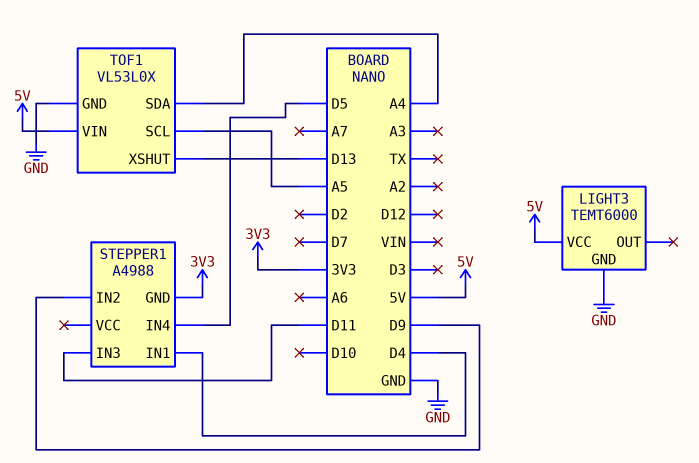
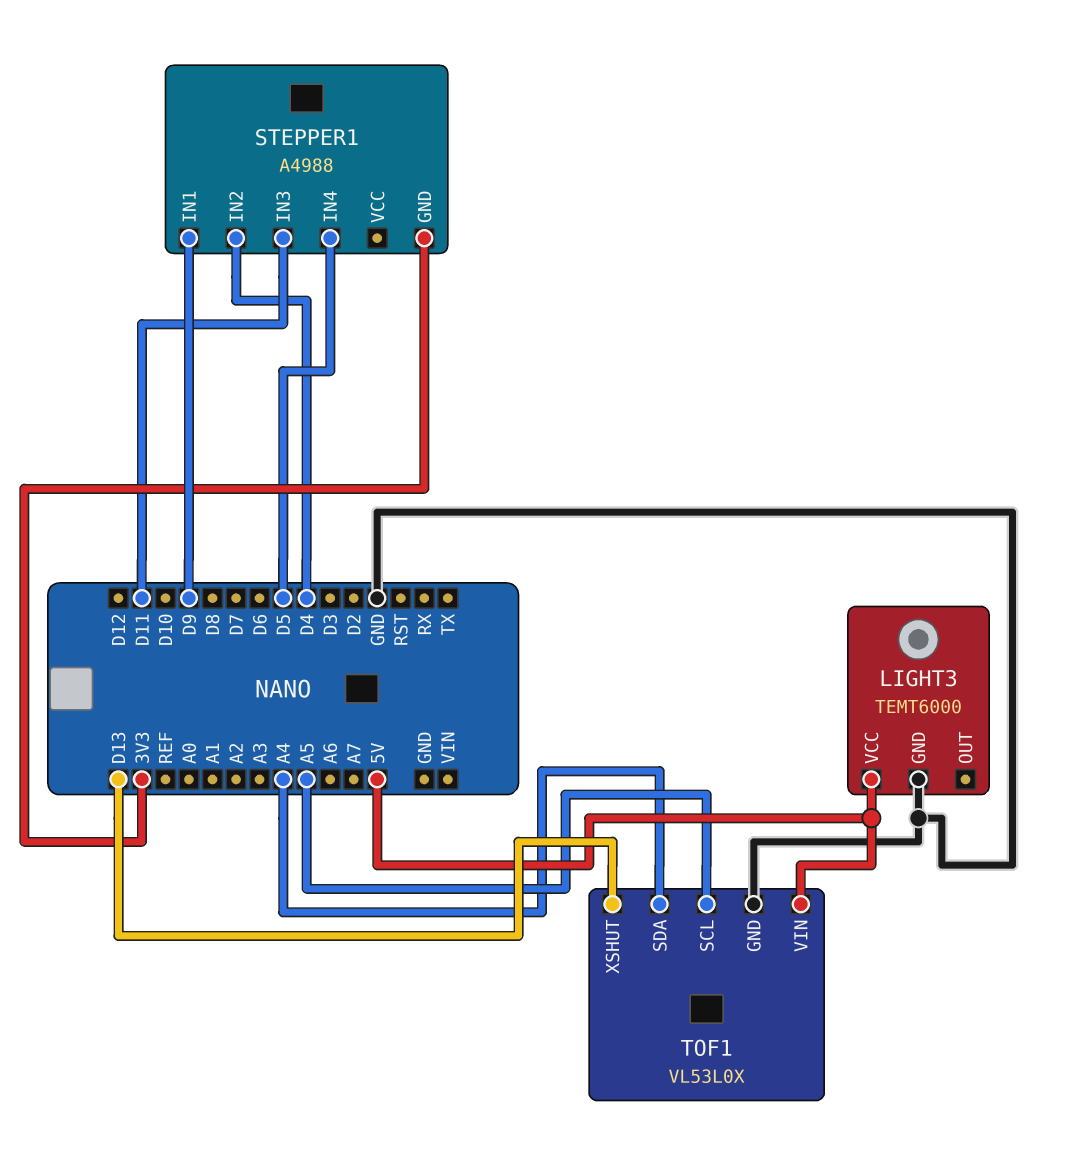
STEPPER1 pin IN1: D4 -> D9
STEPPER1 pin IN2: D9 -> D4

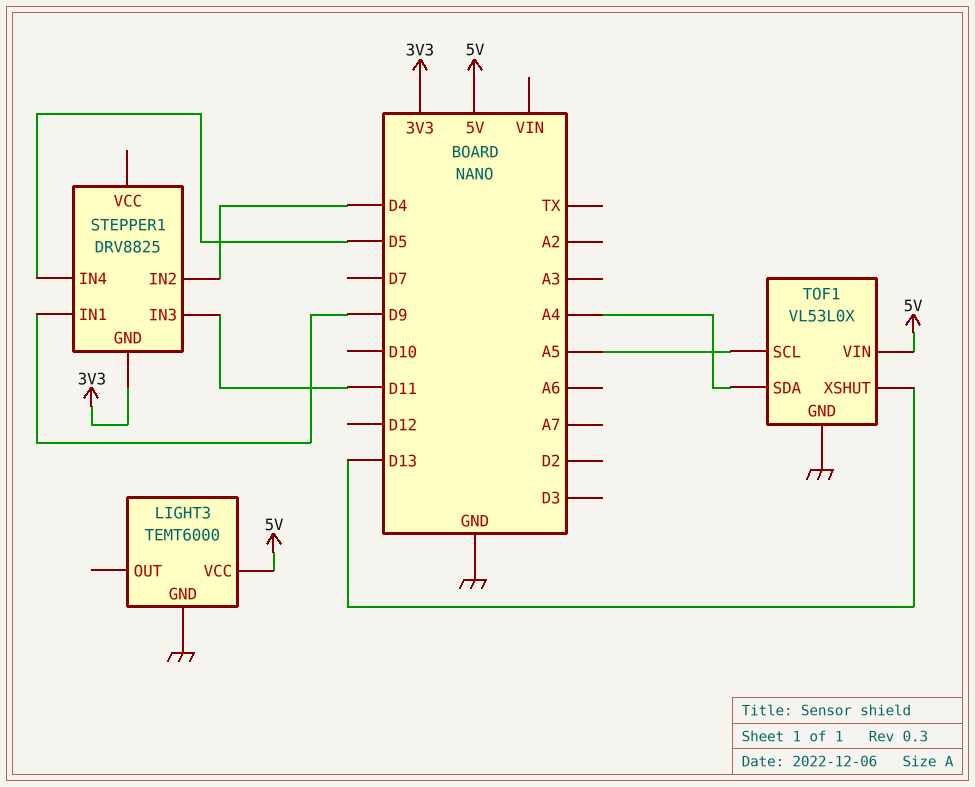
STEPPER1: A4988 -> DRV8825

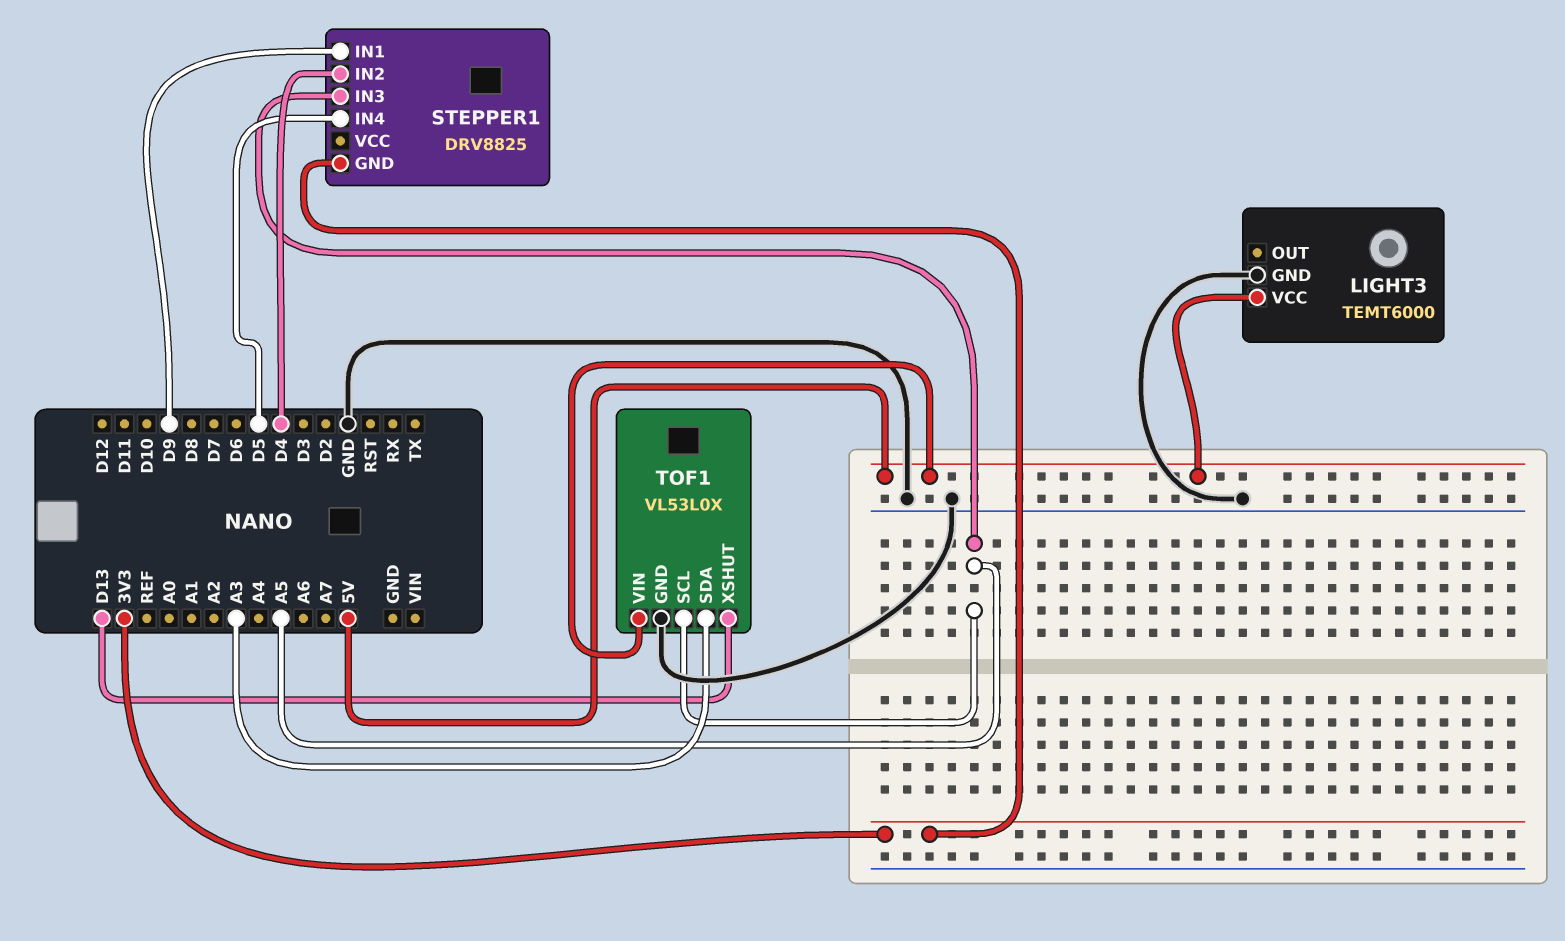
STEPPER1 pin IN3: D11 -> A5
TOF1 pin SDA: A4 -> A3

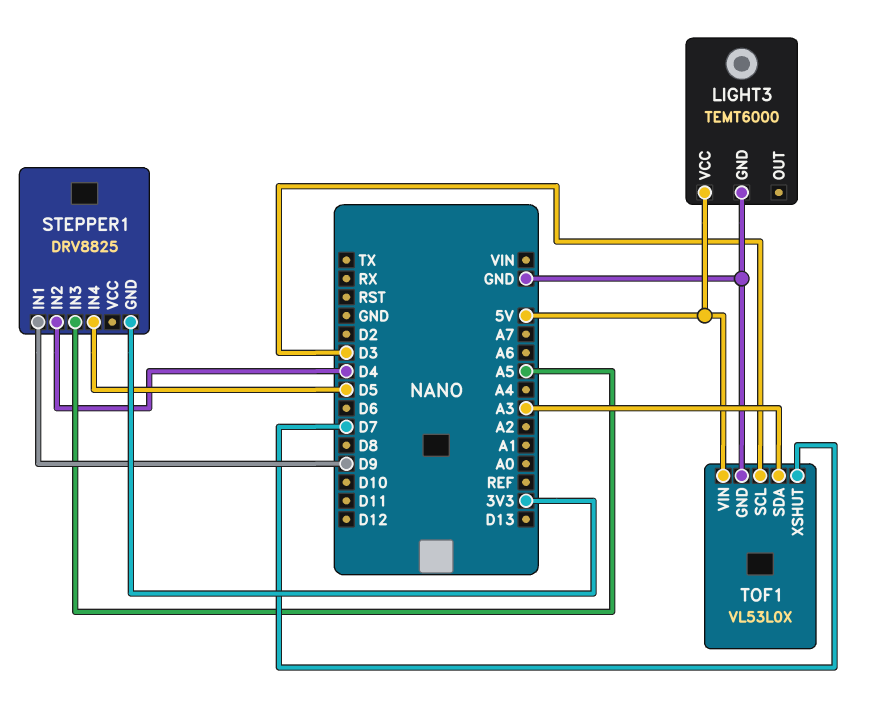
TOF1 pin SCL: A5 -> D3
TOF1 pin XSHUT: D13 -> D7

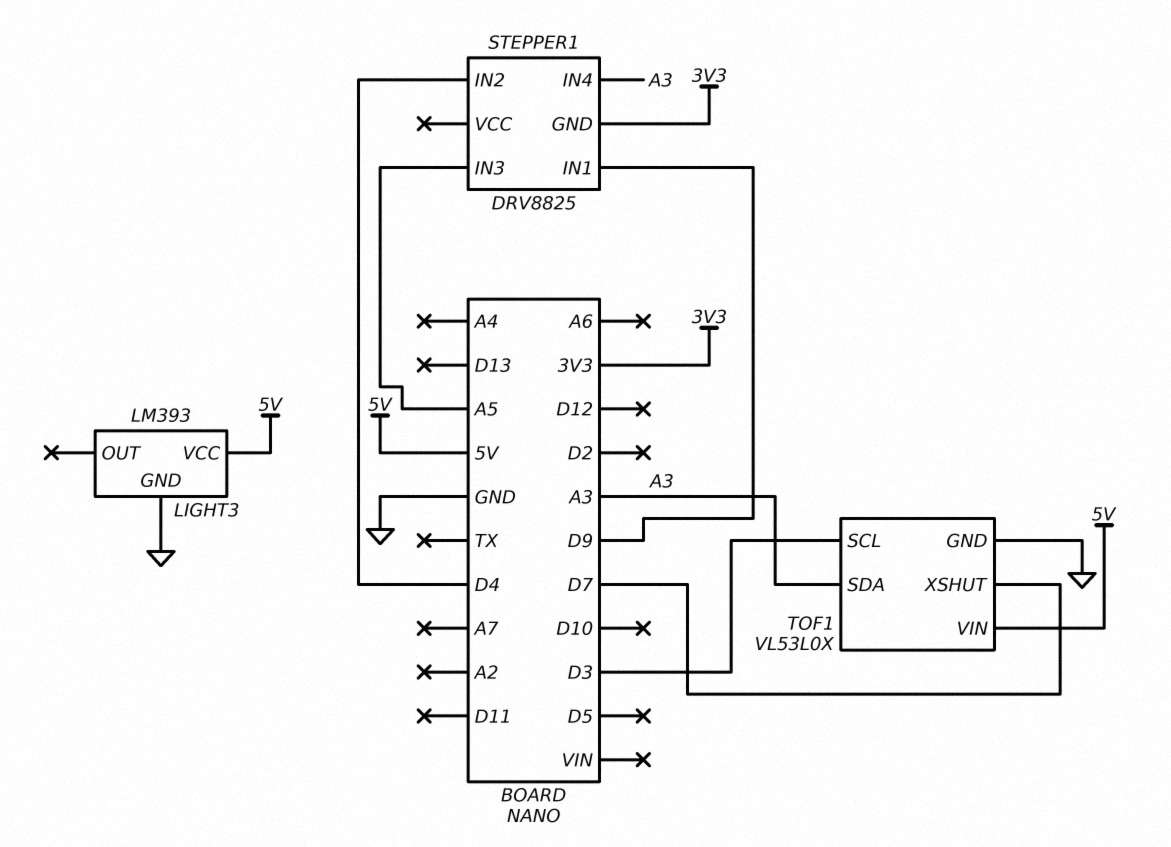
LIGHT3: TEMT6000 -> LM393
STEPPER1 pin IN4: D5 -> A3

